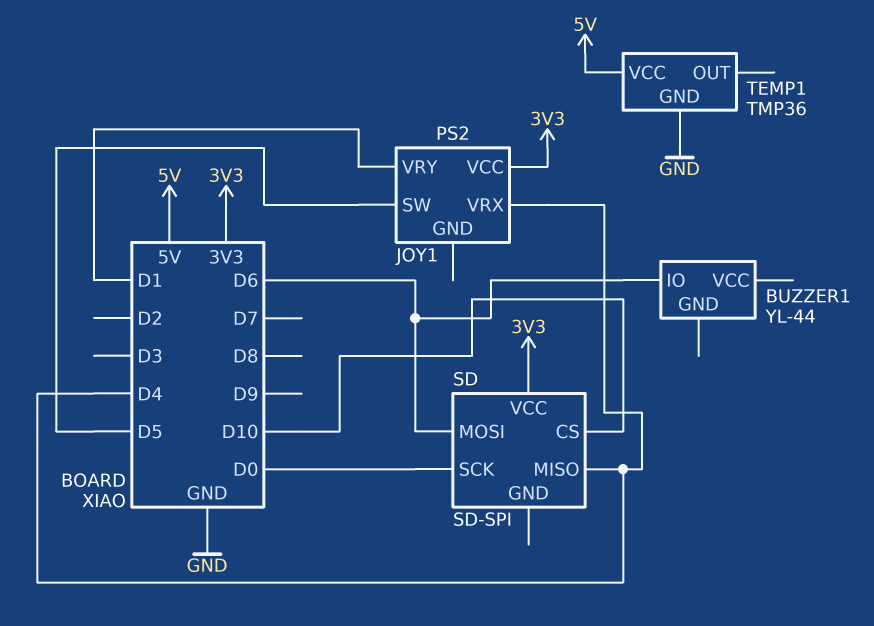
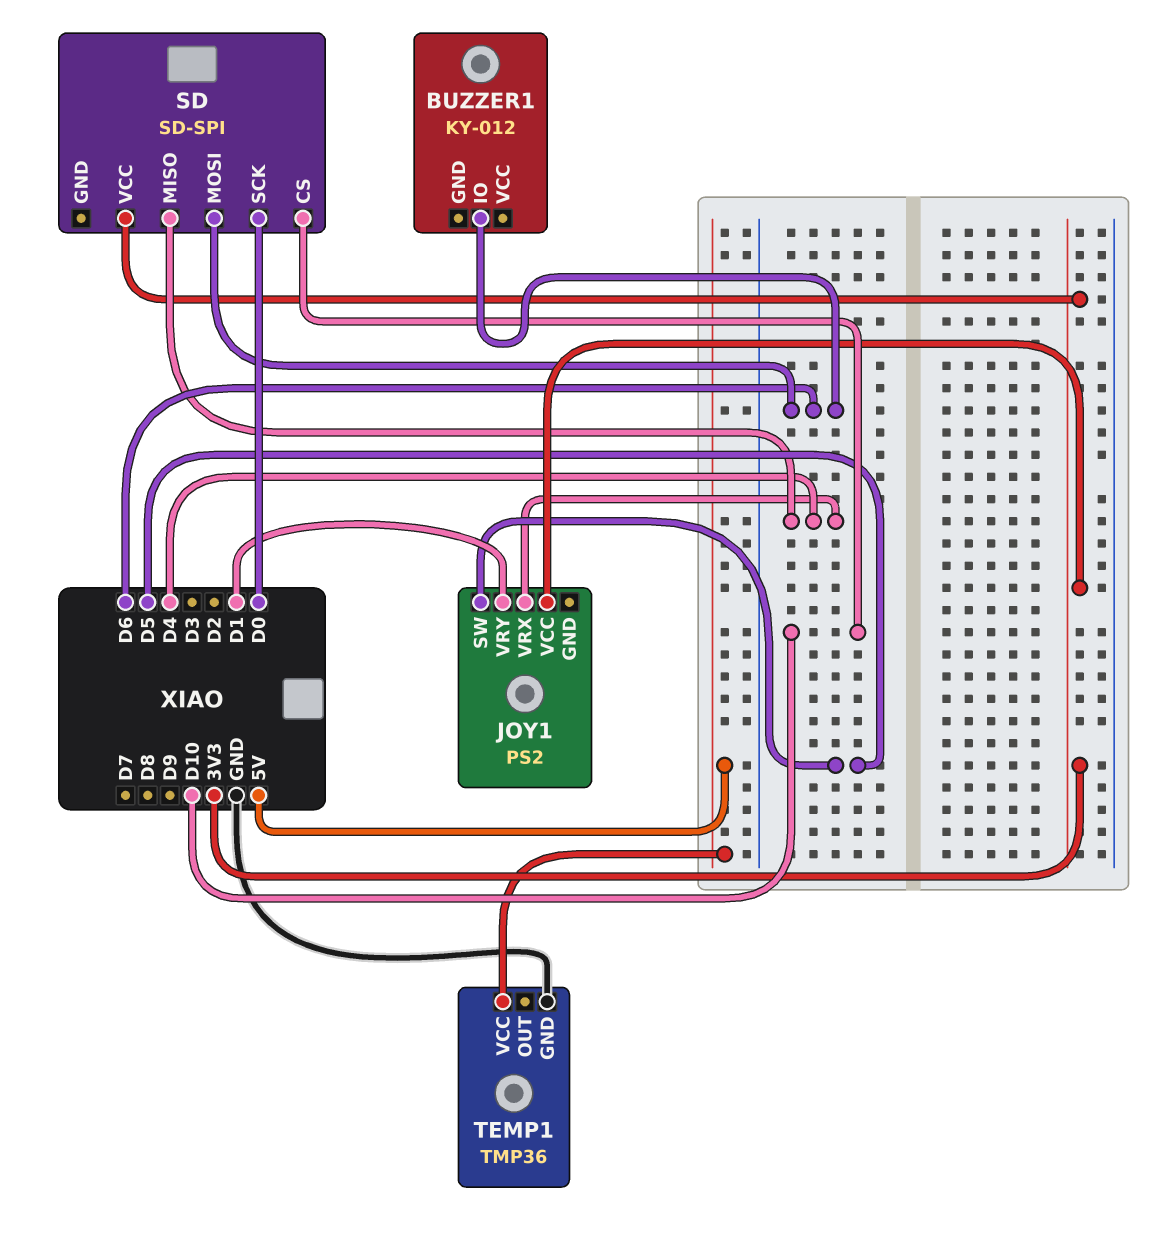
BUZZER1: YL-44 -> KY-012

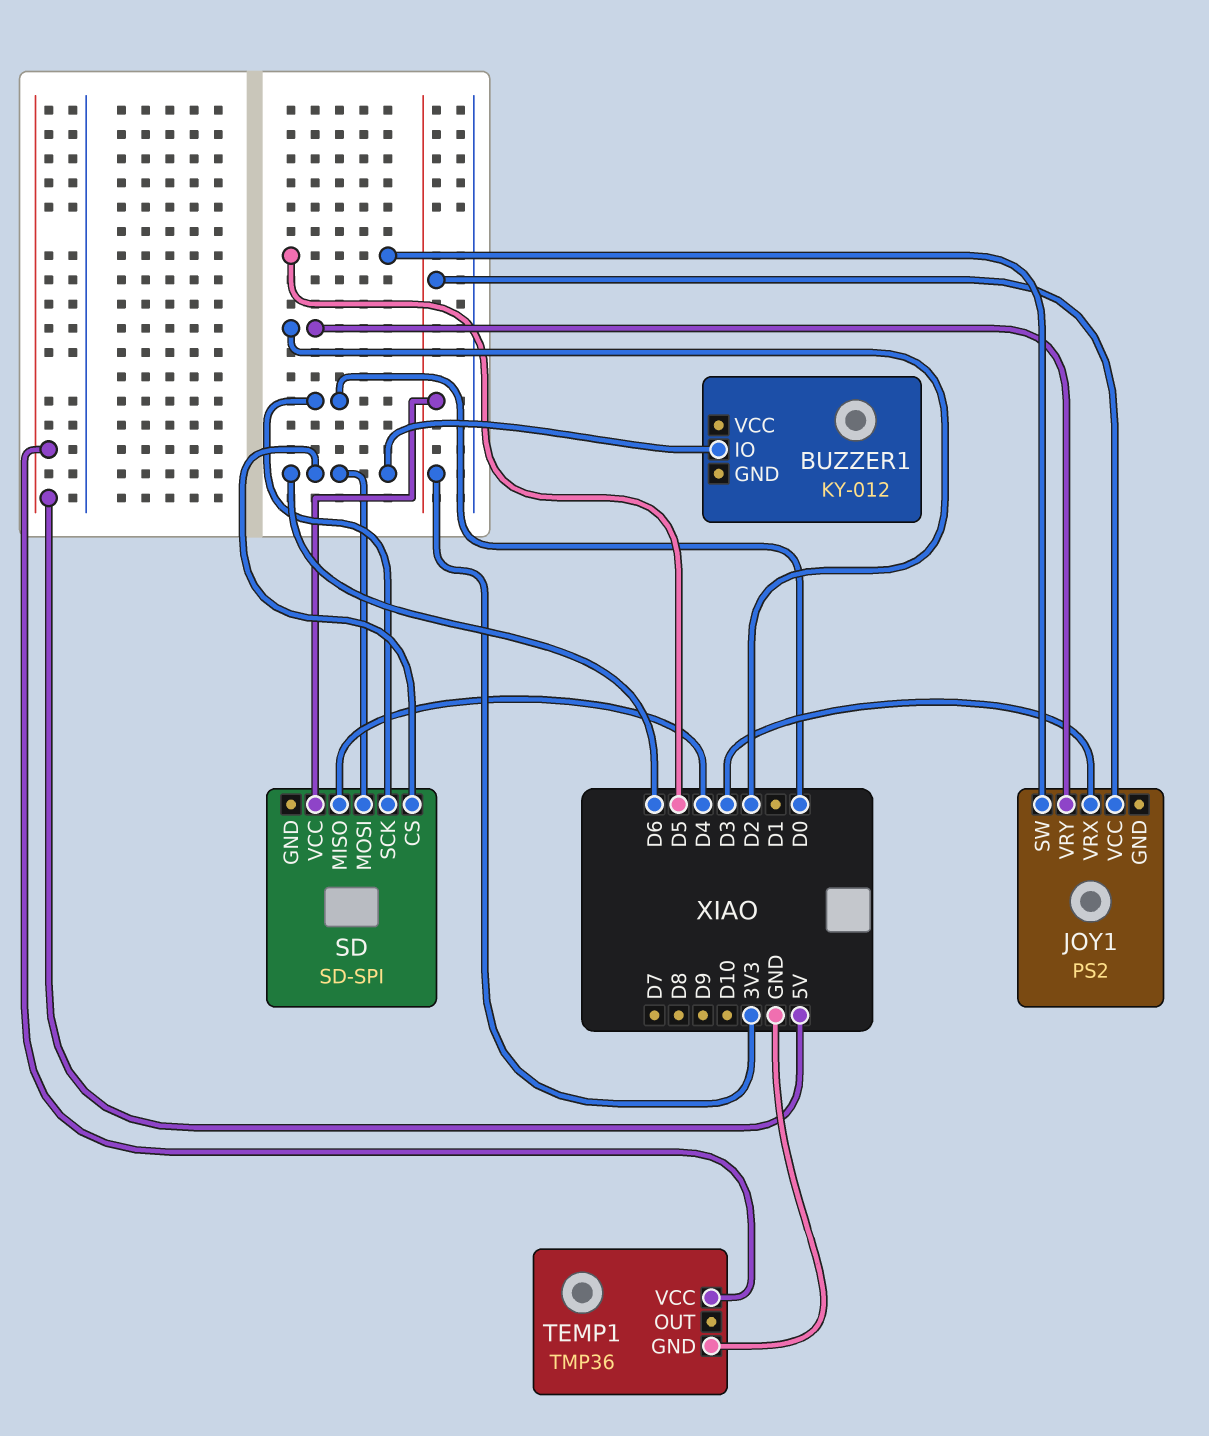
JOY1 pin VRX: D4 -> D3
JOY1 pin VRY: D1 -> D2
SD pin CS: D10 -> D6

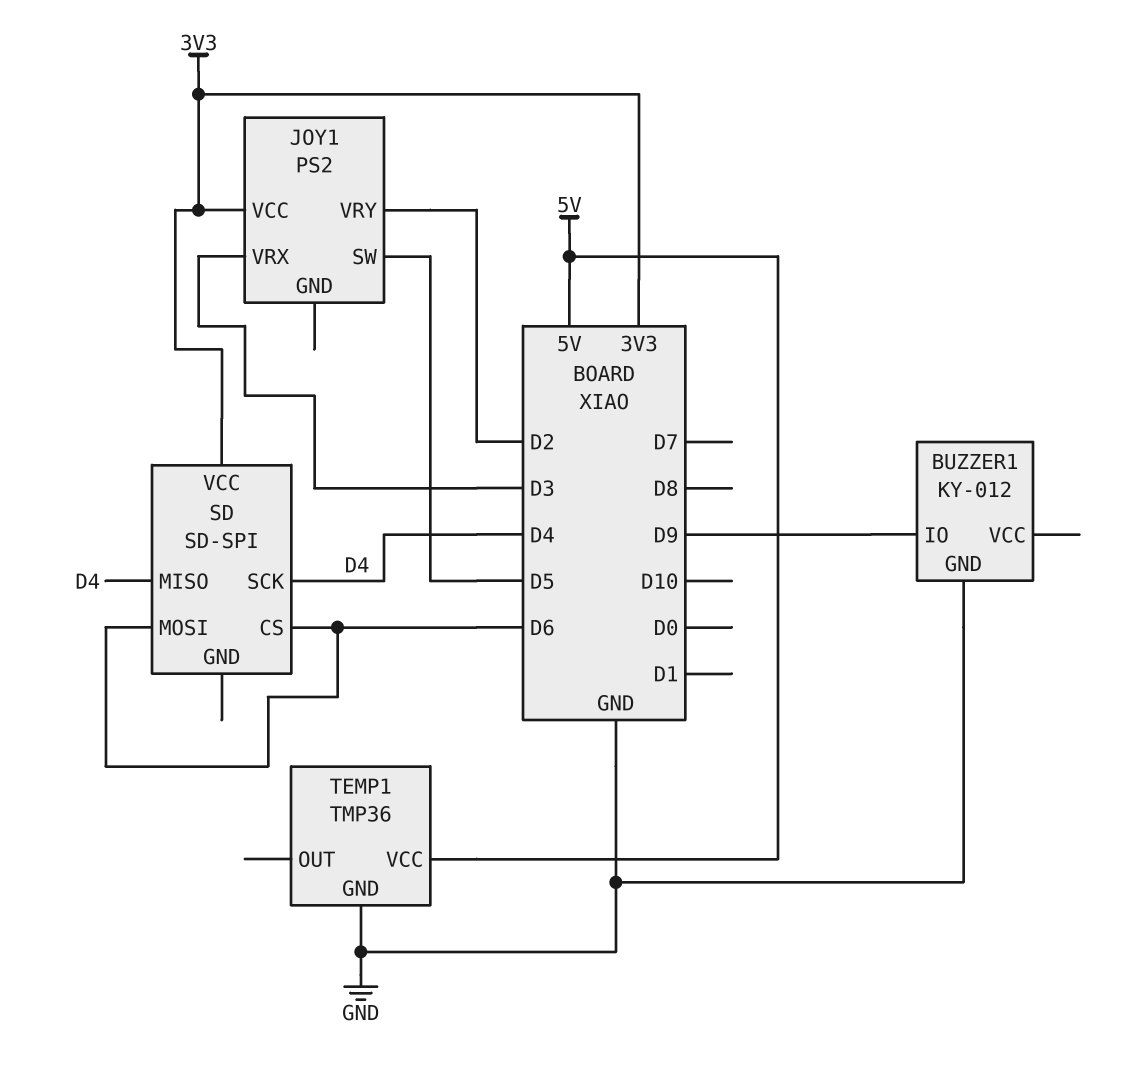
BUZZER1 pin GND: none -> GND
BUZZER1 pin IO: D6 -> D9
SD pin SCK: D0 -> D4

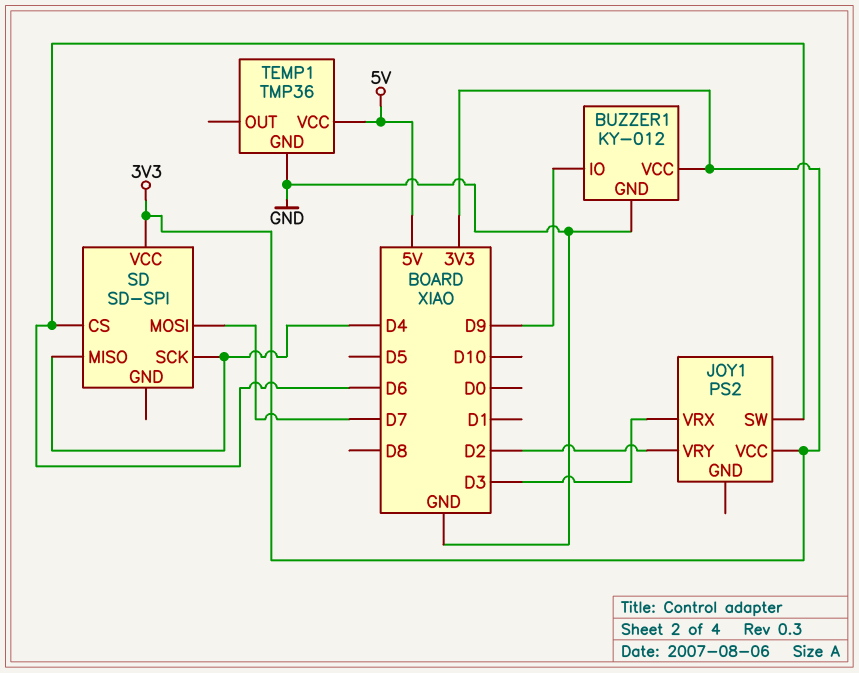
BUZZER1 pin VCC: none -> 3V3
JOY1 pin SW: D5 -> D6
SD pin MOSI: D6 -> D7

